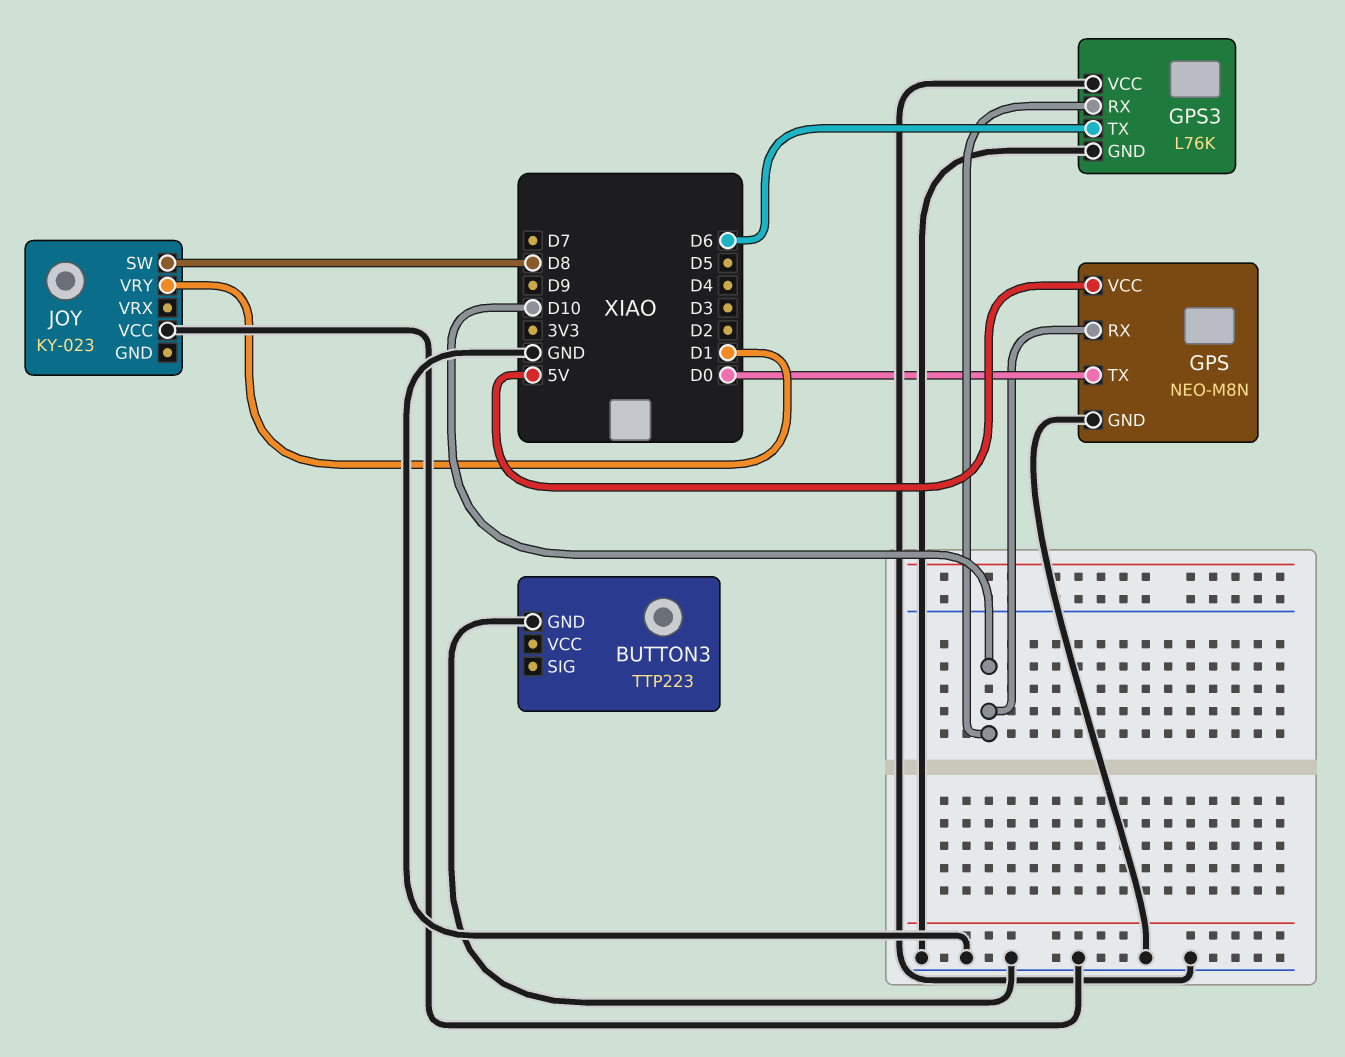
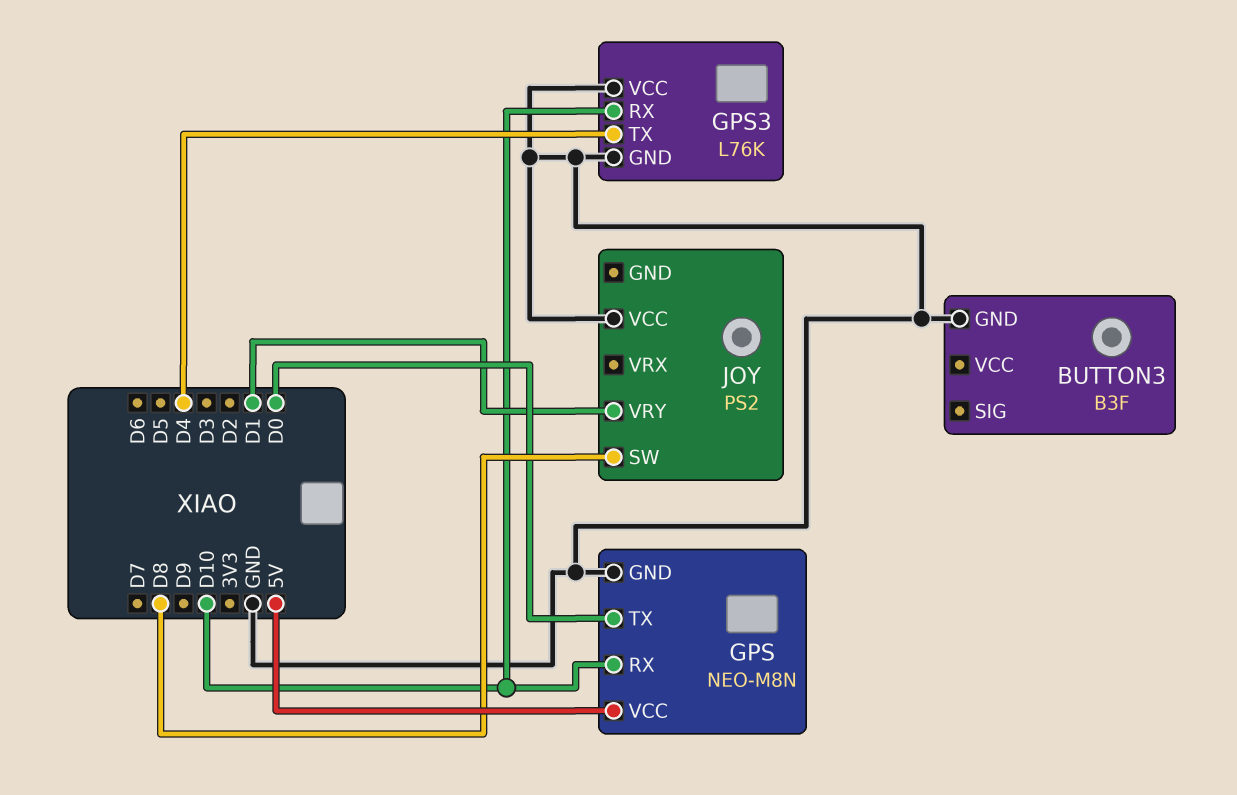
BUTTON3: TTP223 -> B3F
GPS3 pin TX: D6 -> D4
JOY: KY-023 -> PS2

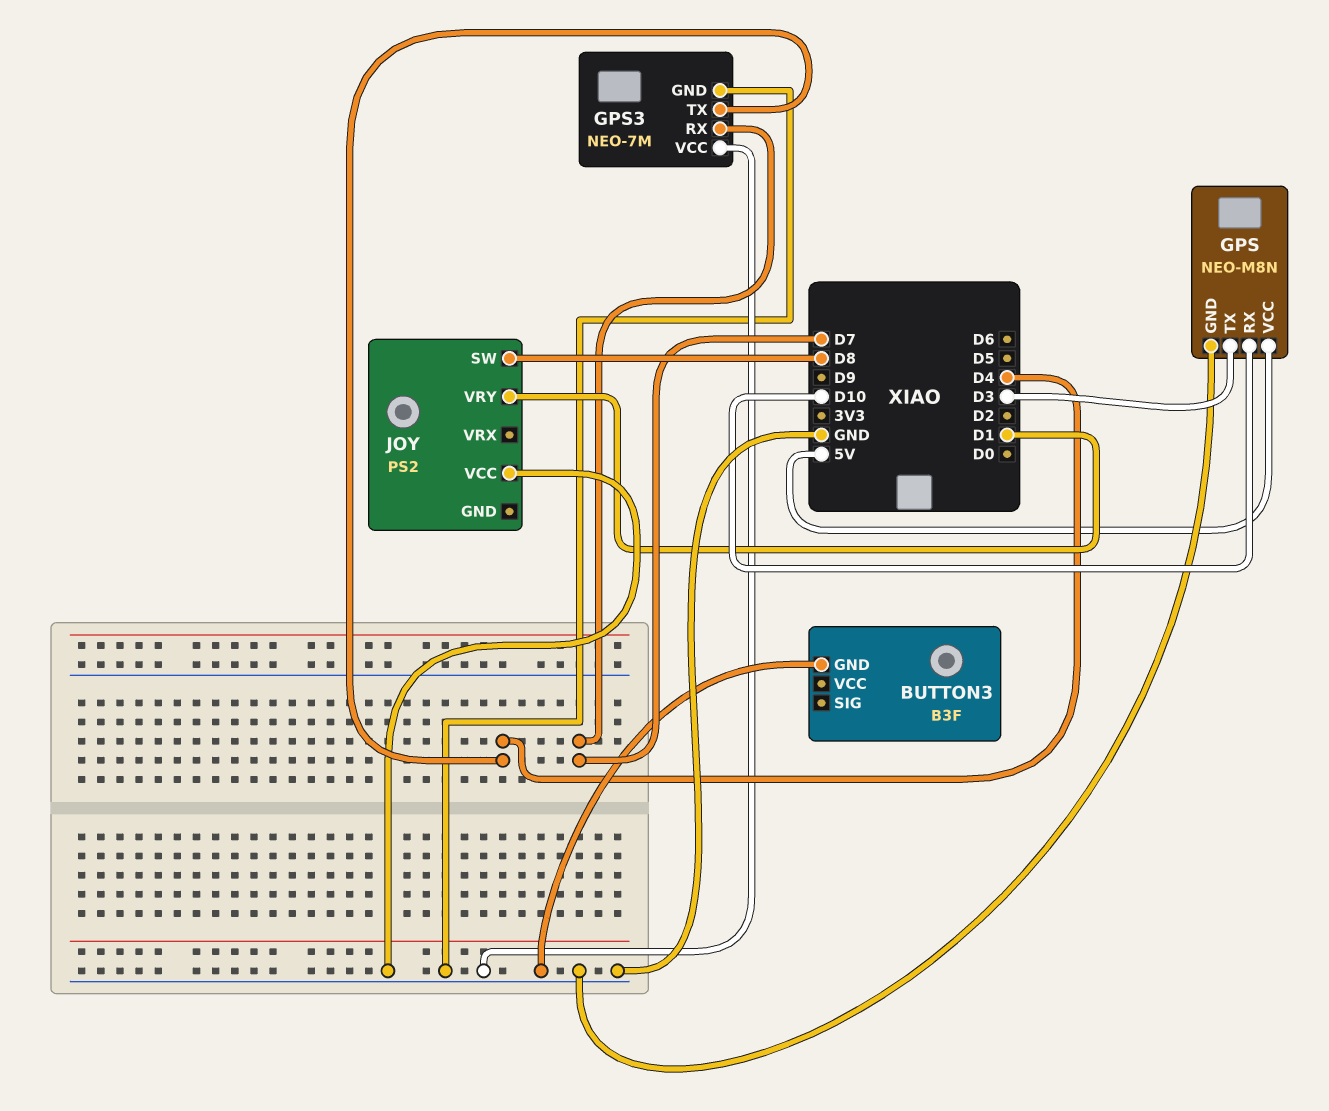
GPS pin TX: D0 -> D3
GPS3: L76K -> NEO-7M
GPS3 pin RX: D10 -> D7

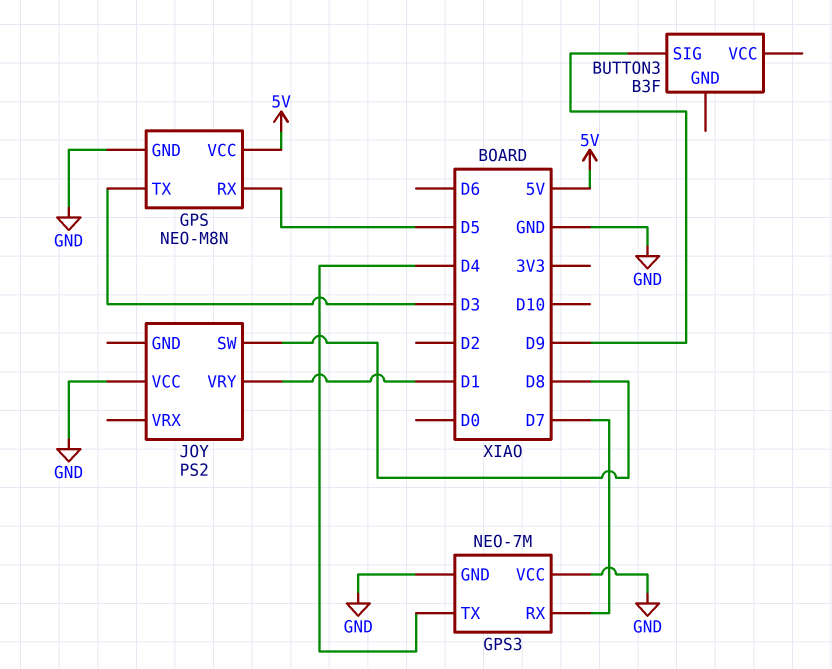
BUTTON3 pin GND: GND -> none
BUTTON3 pin SIG: none -> D9
GPS pin RX: D10 -> D5

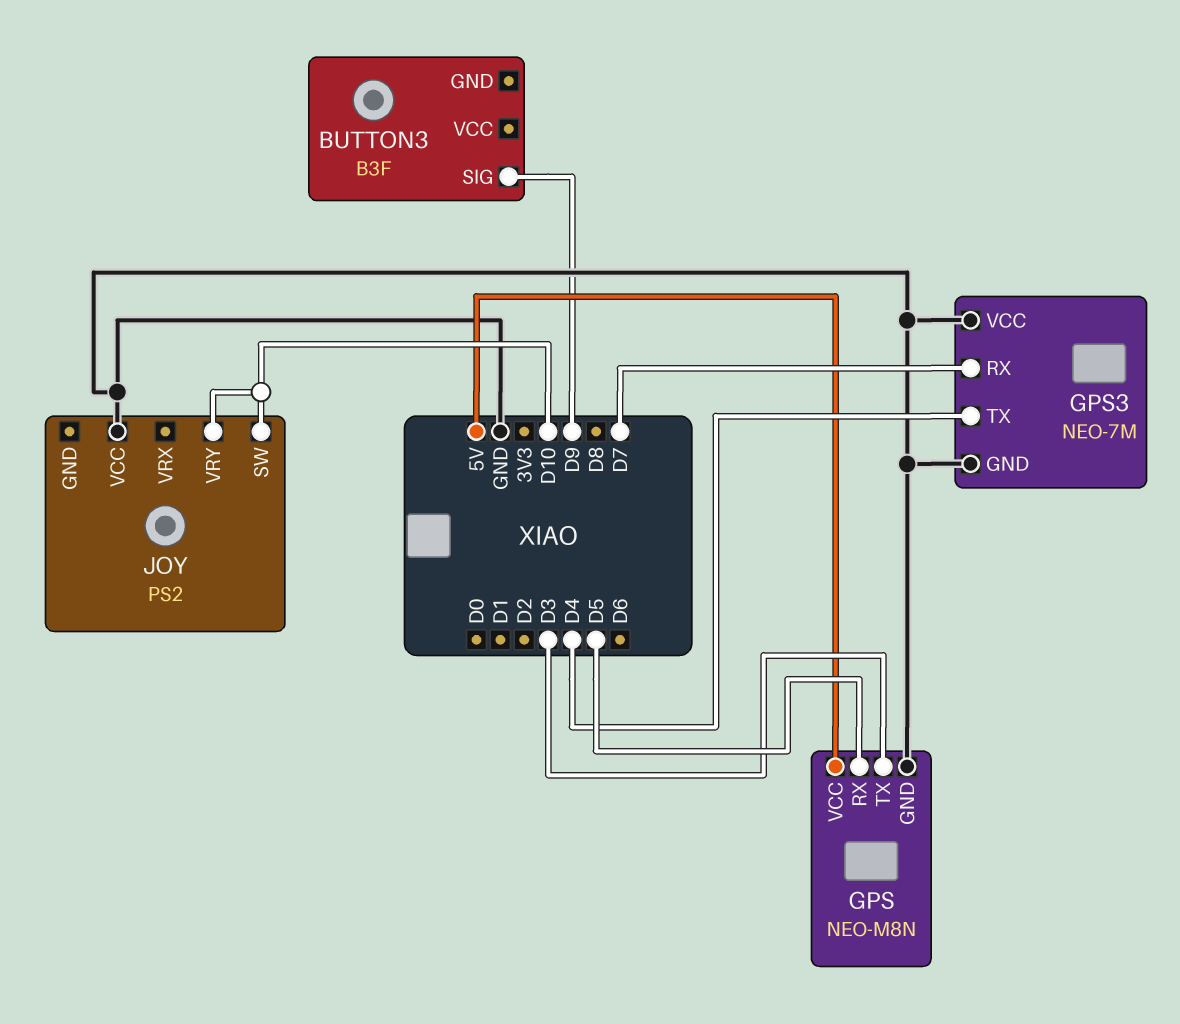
JOY pin SW: D8 -> D10
JOY pin VRY: D1 -> D10

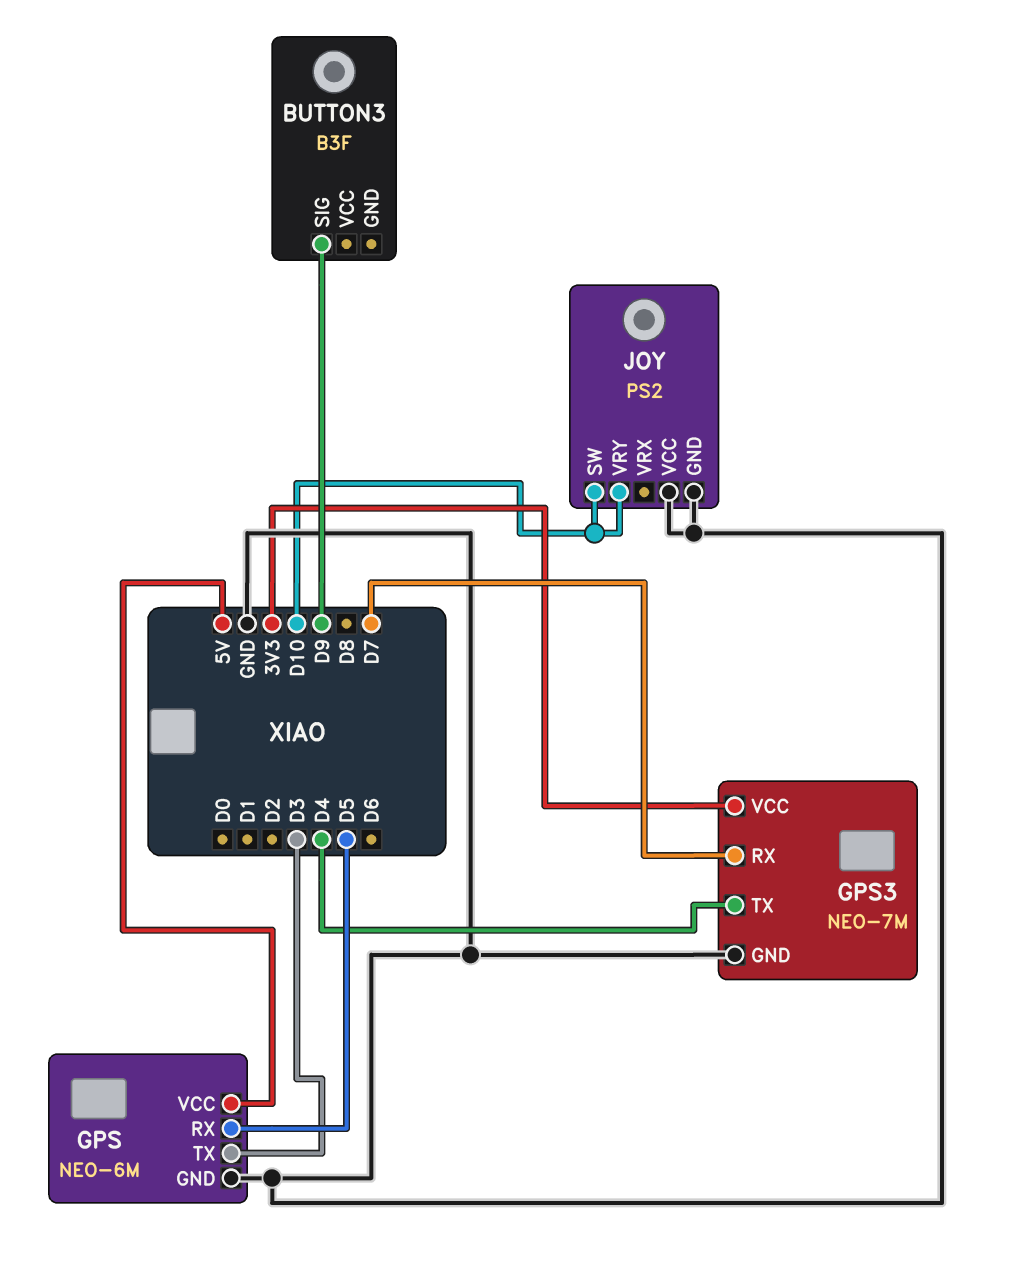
GPS: NEO-M8N -> NEO-6M
GPS3 pin VCC: GND -> 3V3
JOY pin GND: none -> GND

